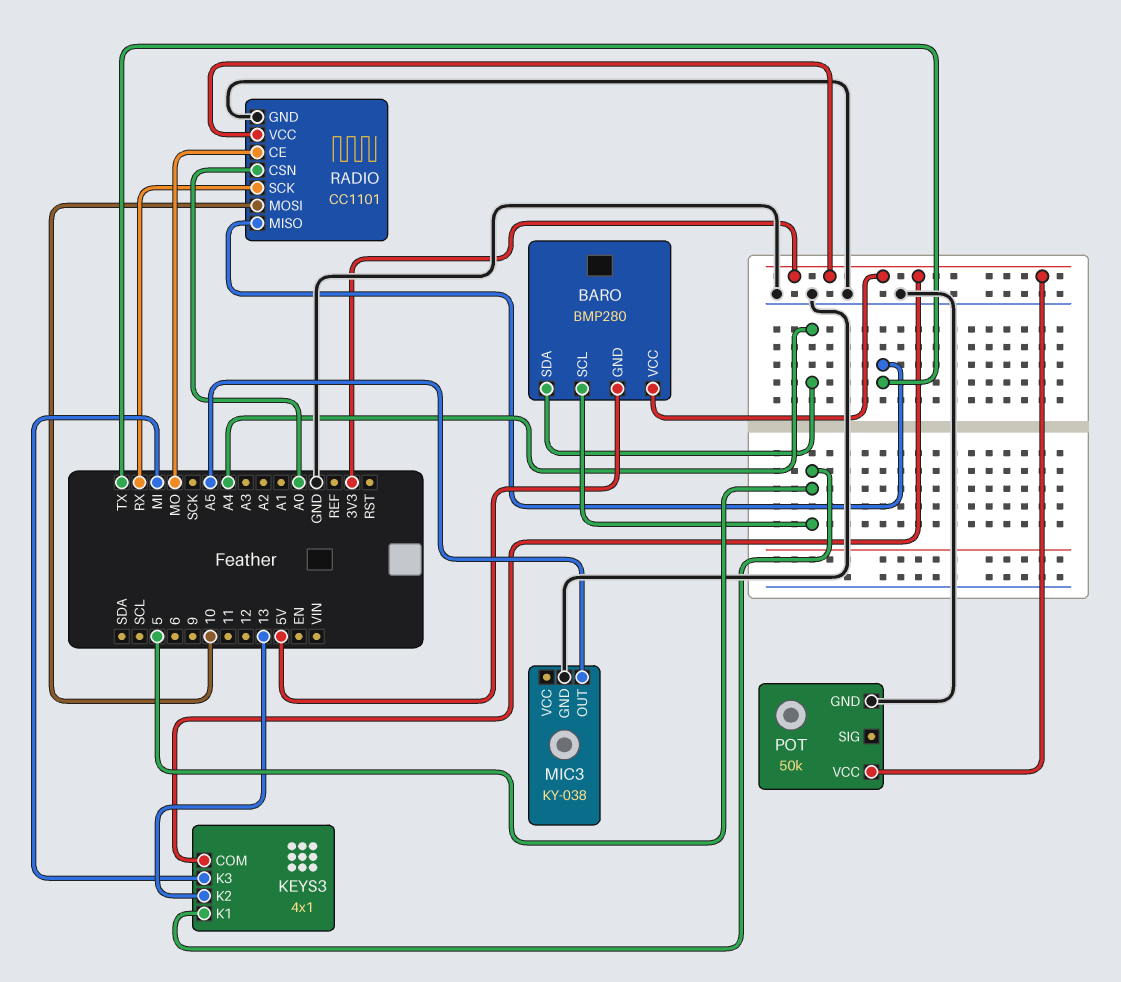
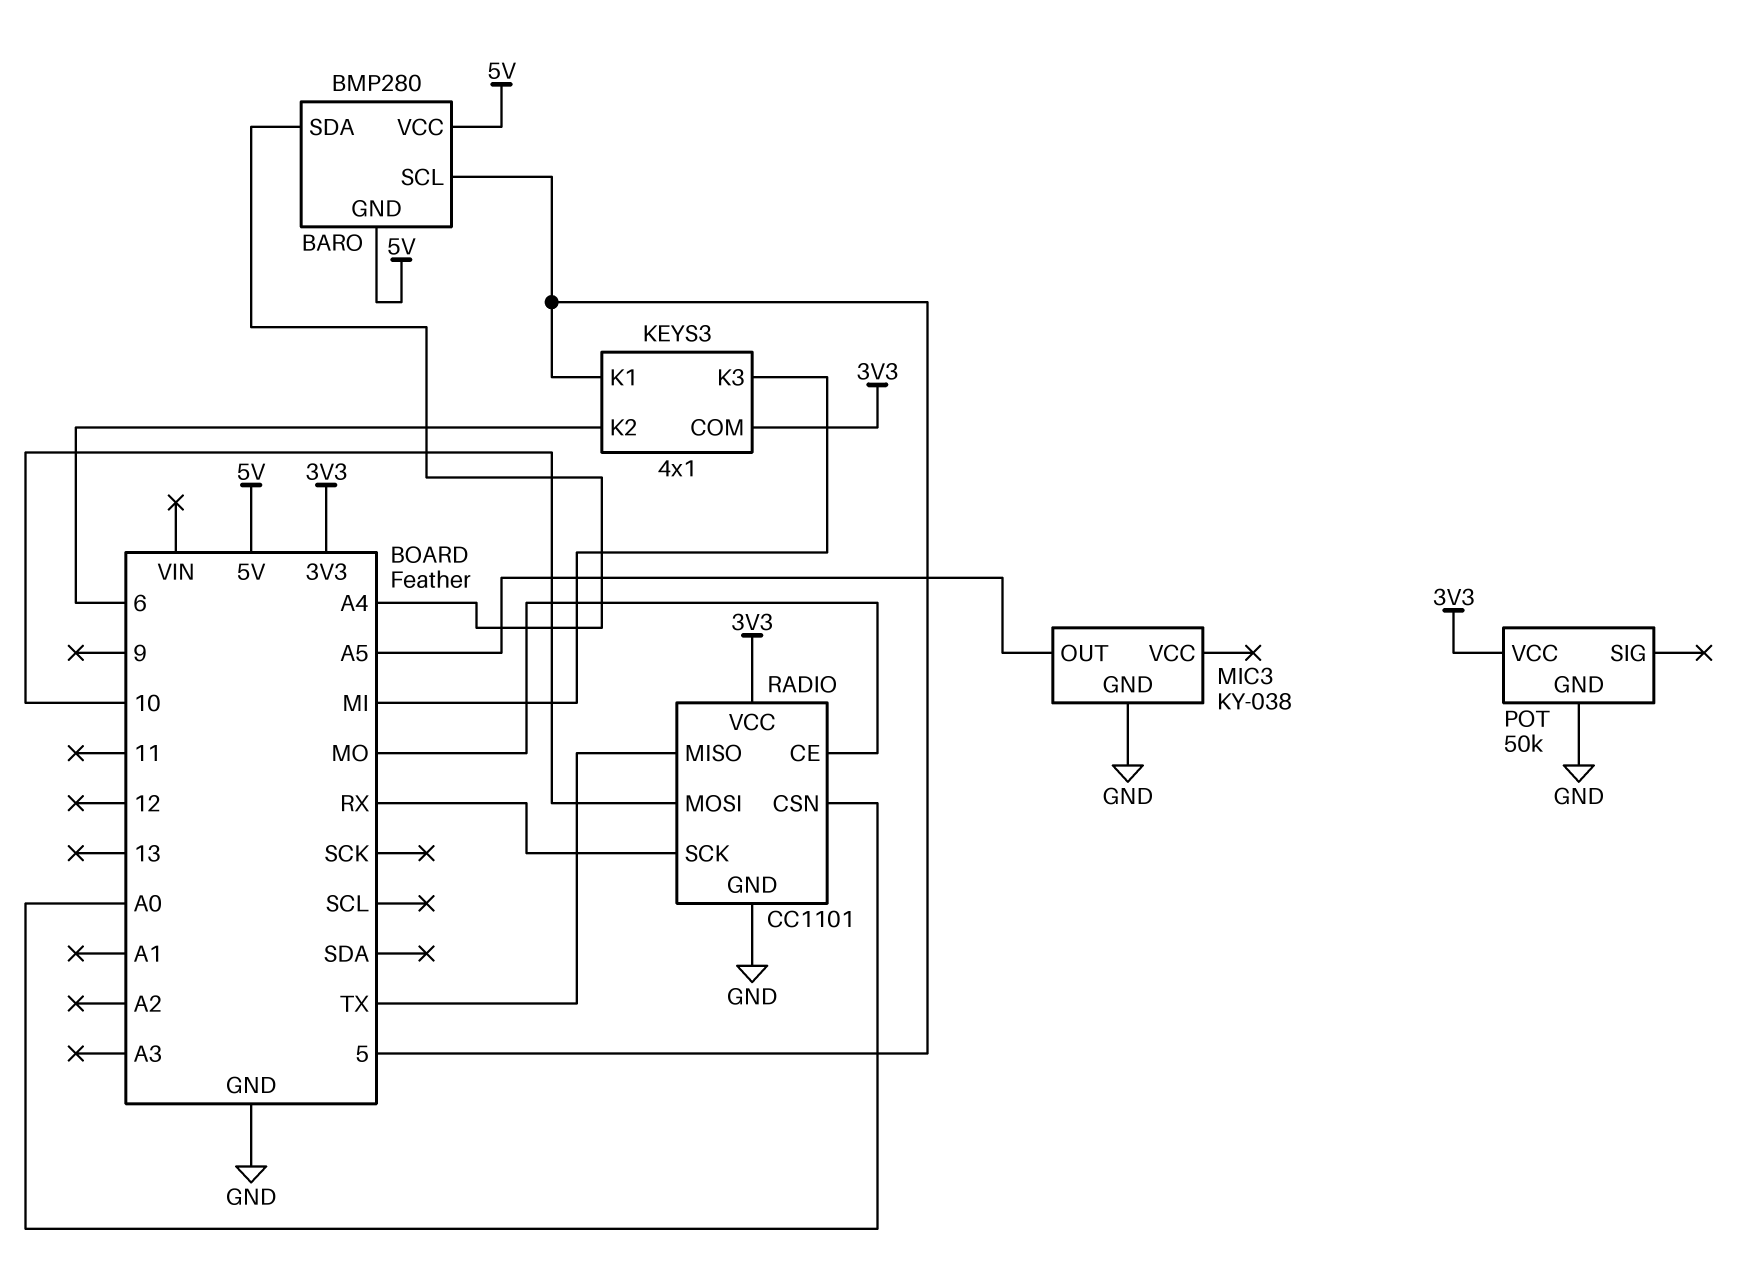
BARO pin VCC: 3V3 -> 5V
KEYS3 pin K2: 13 -> 6

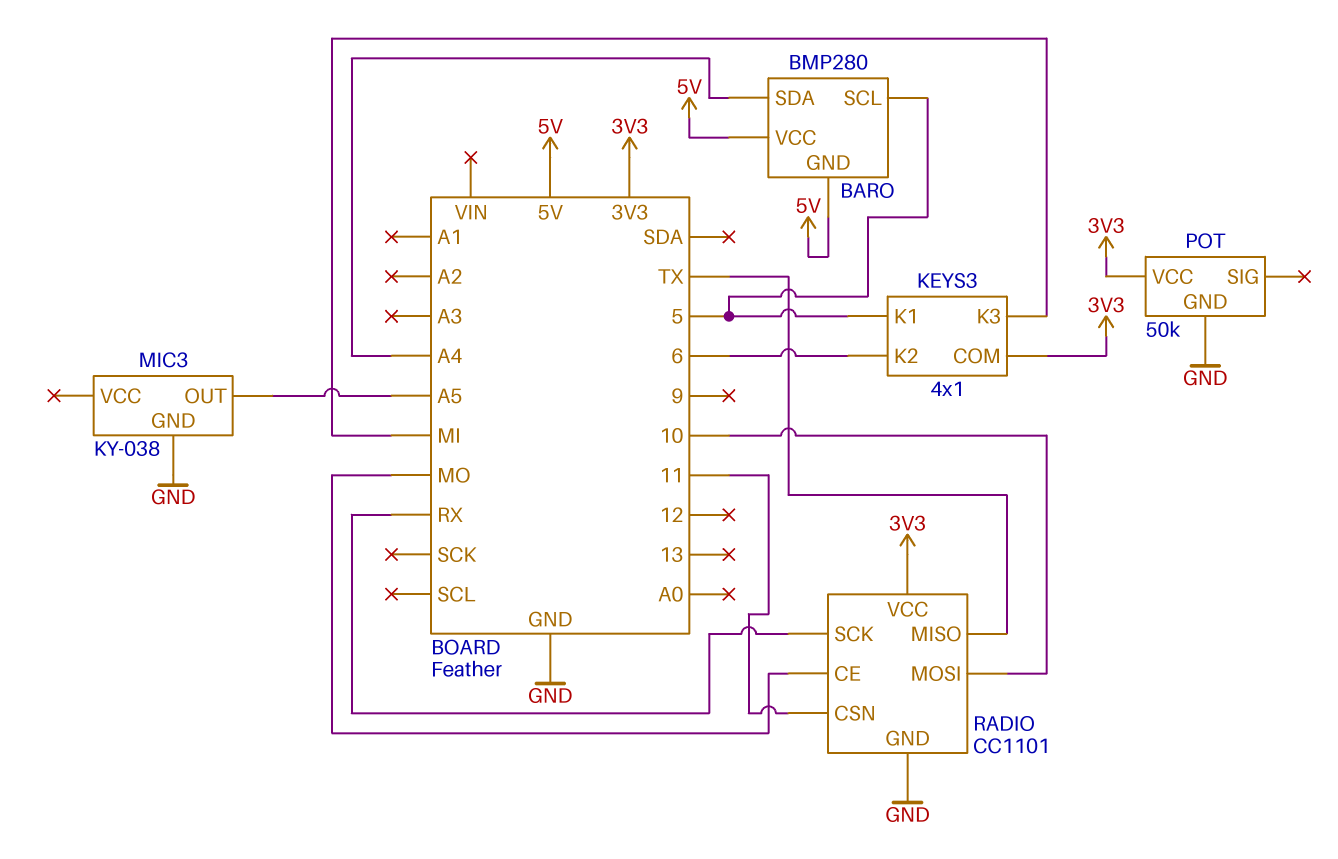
RADIO pin CSN: A0 -> 11

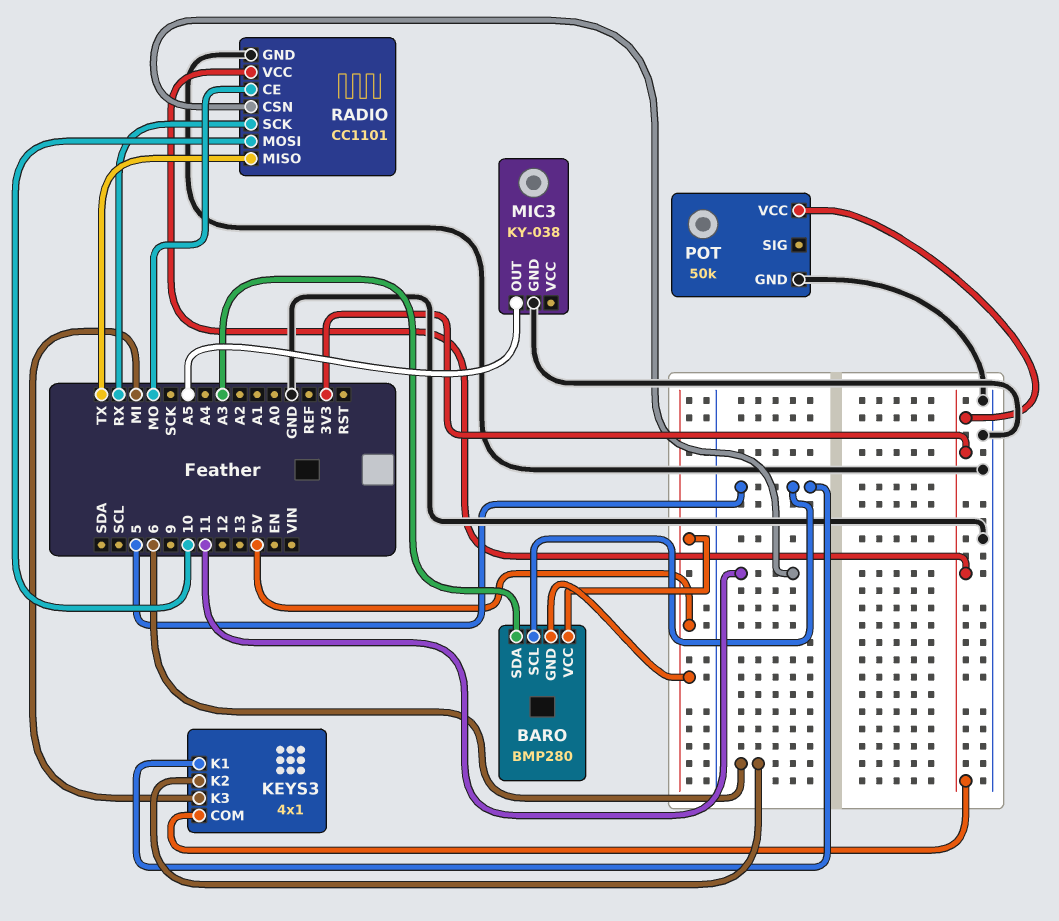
BARO pin SDA: A4 -> A3

